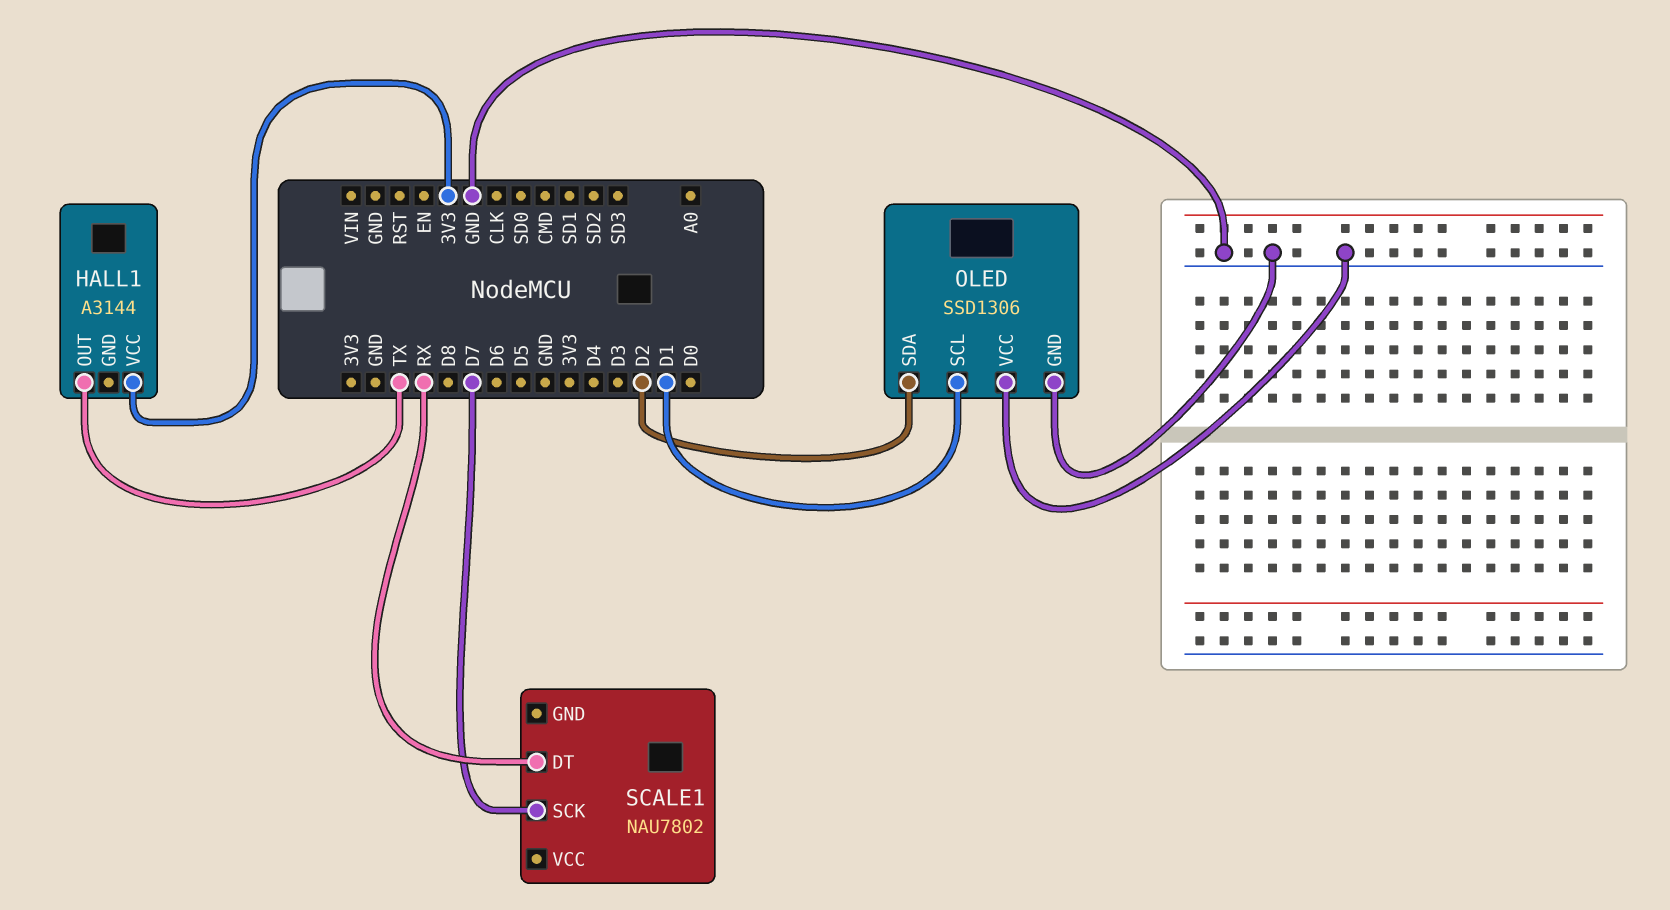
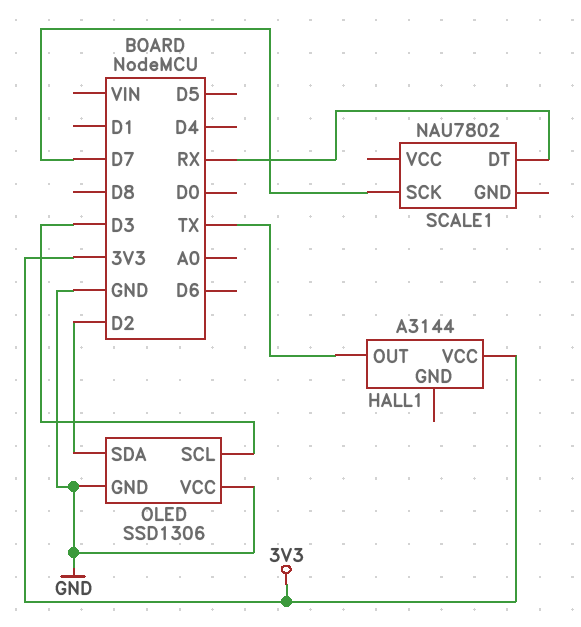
OLED pin SCL: D1 -> D3

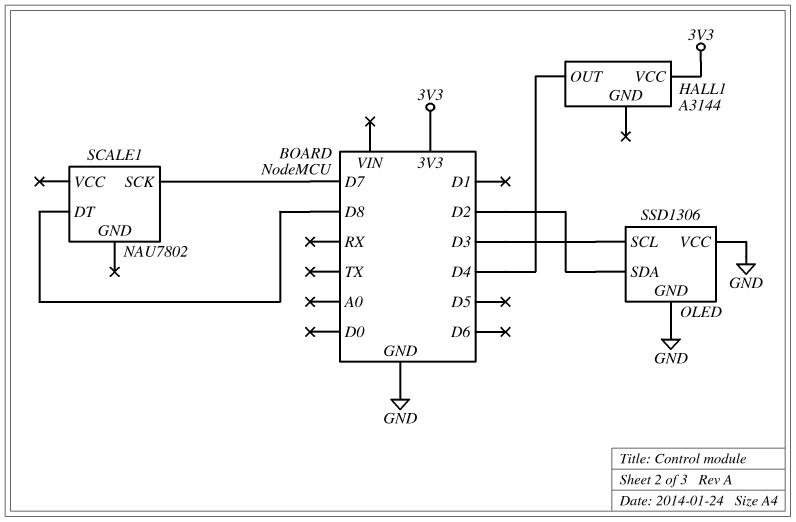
HALL1 pin OUT: TX -> D4
SCALE1 pin DT: RX -> D8

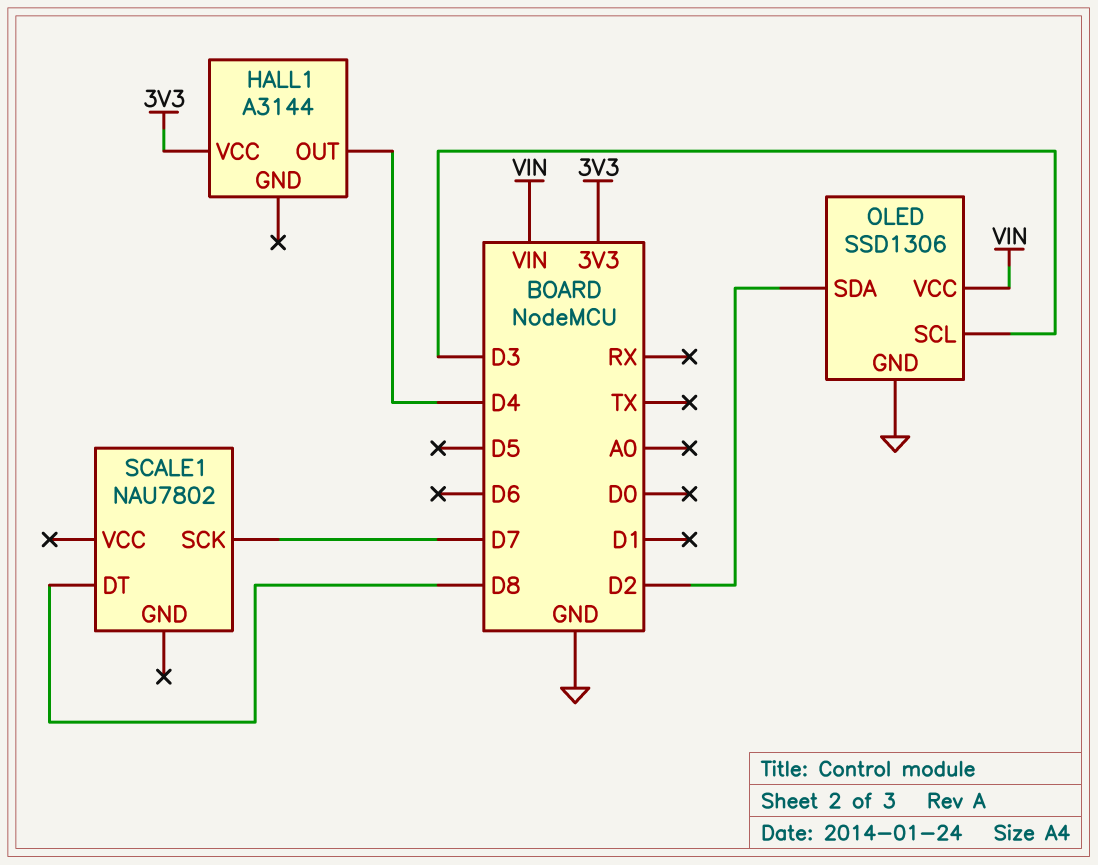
OLED pin VCC: GND -> VIN

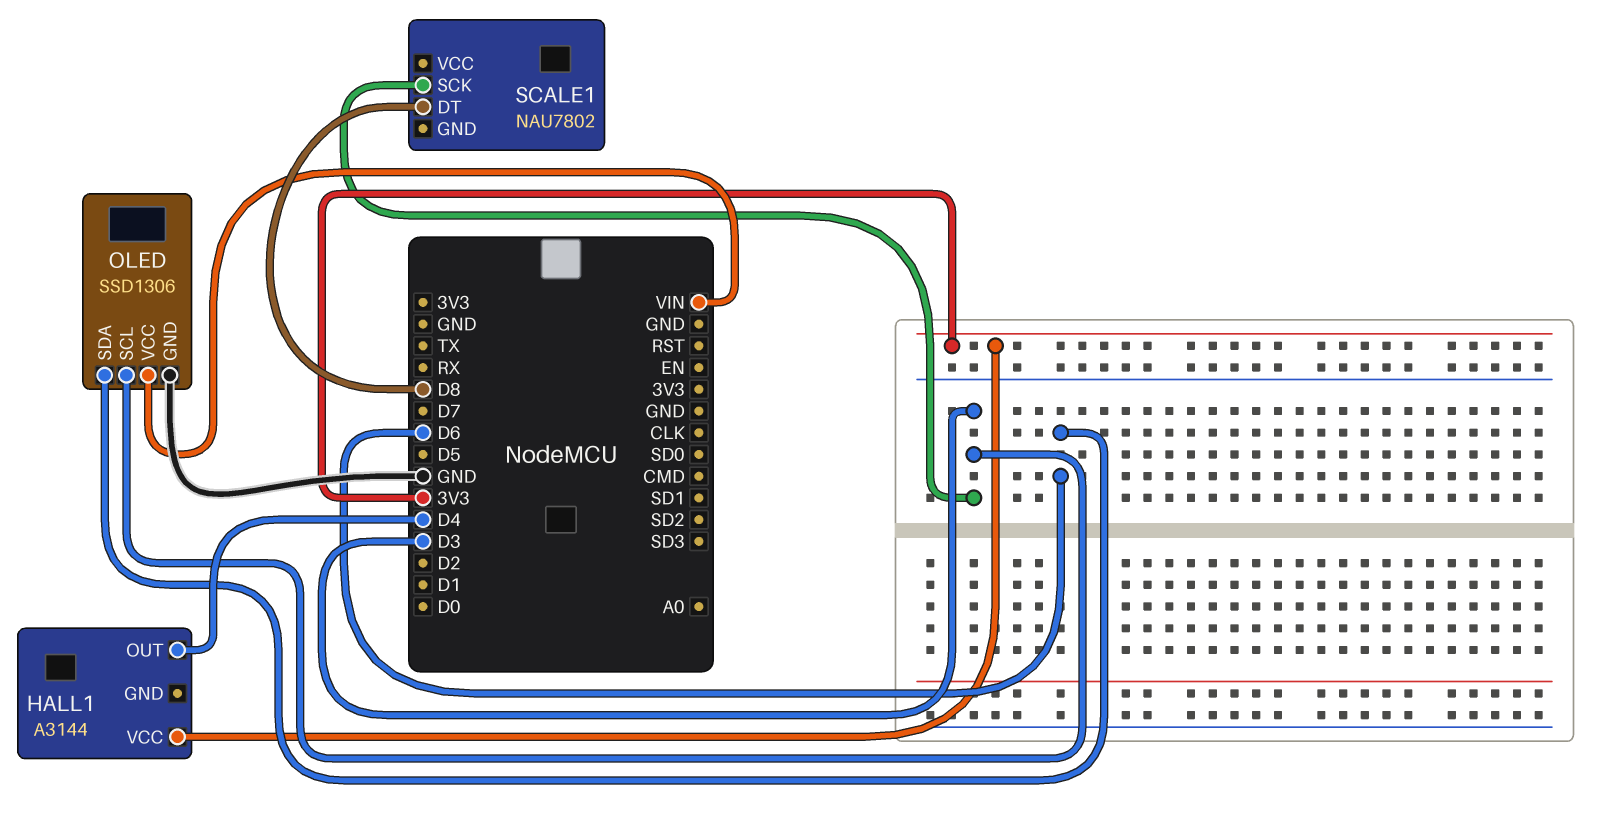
OLED pin SDA: D2 -> D6
SCALE1 pin SCK: D7 -> D3

